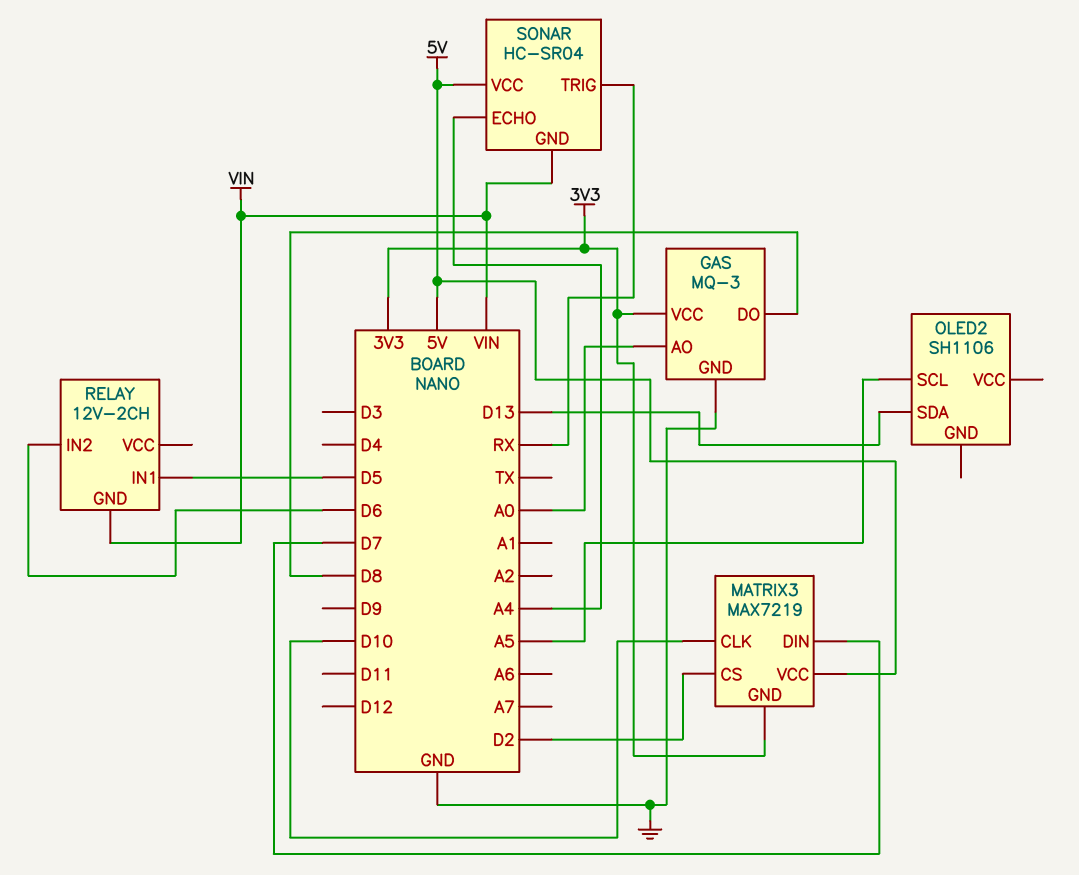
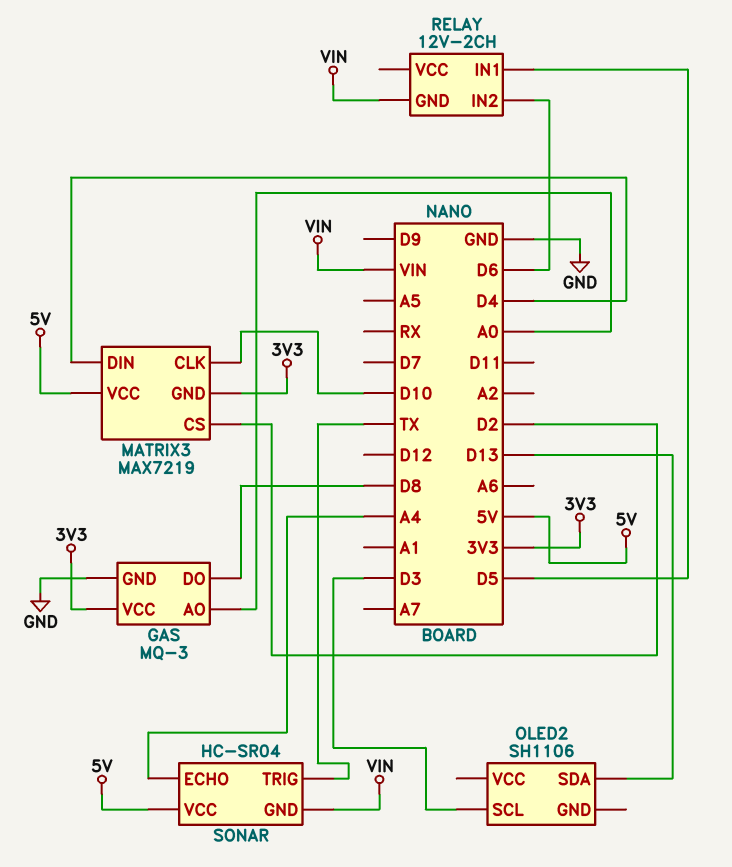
MATRIX3 pin DIN: D7 -> D4
OLED2 pin SCL: A5 -> D3
SONAR pin TRIG: RX -> TX

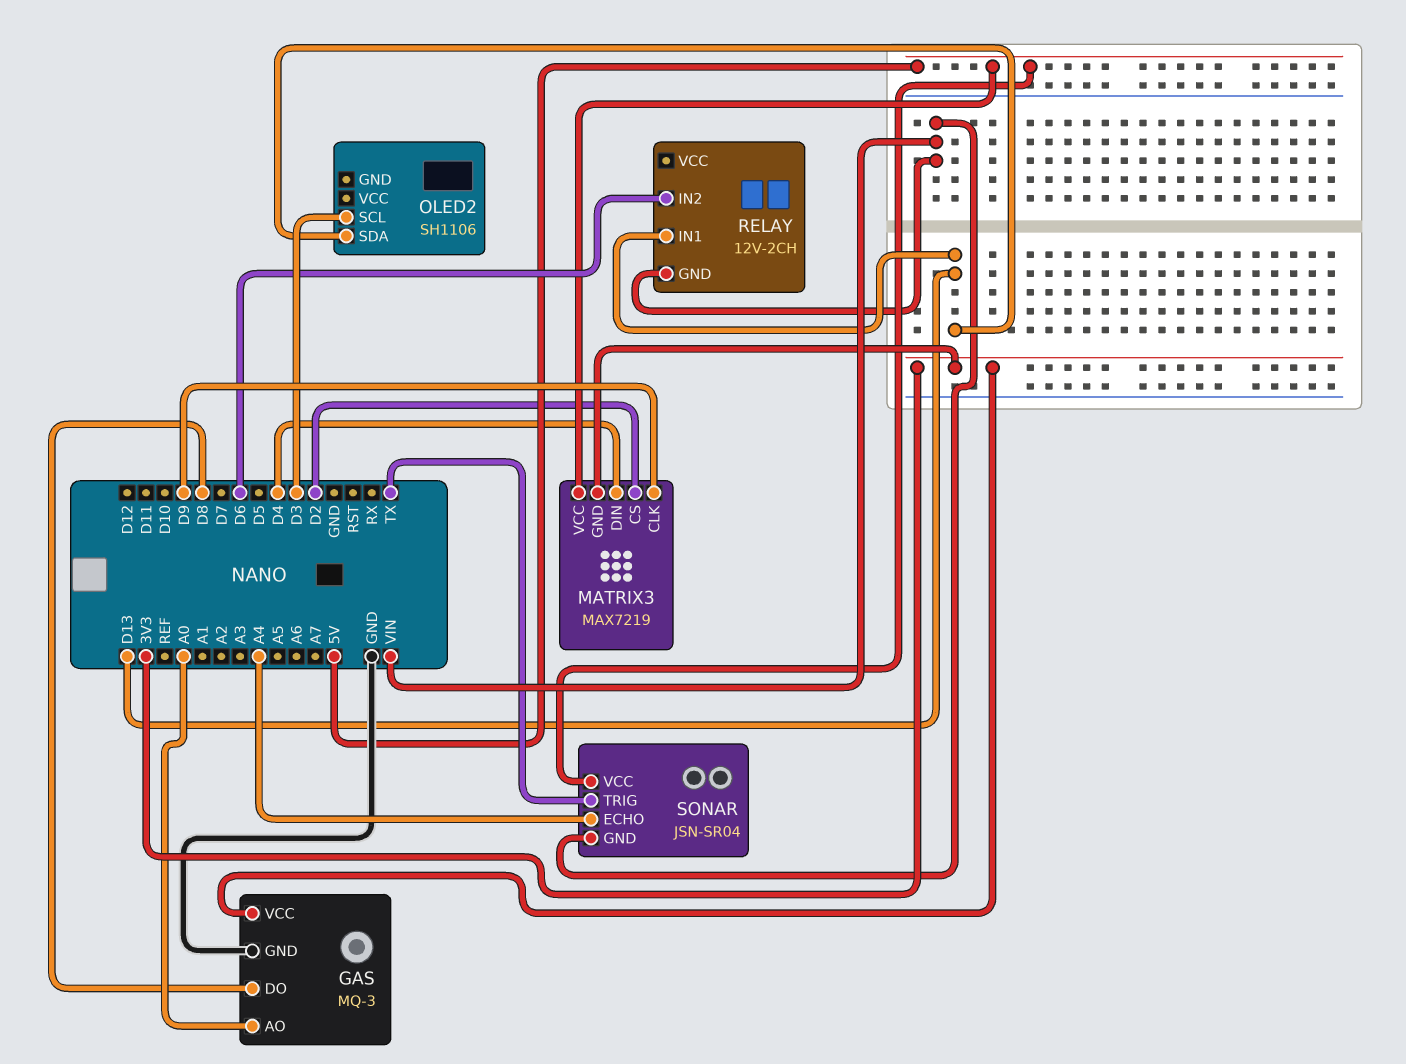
MATRIX3 pin CLK: D10 -> D9
RELAY pin IN1: D5 -> D13
SONAR: HC-SR04 -> JSN-SR04

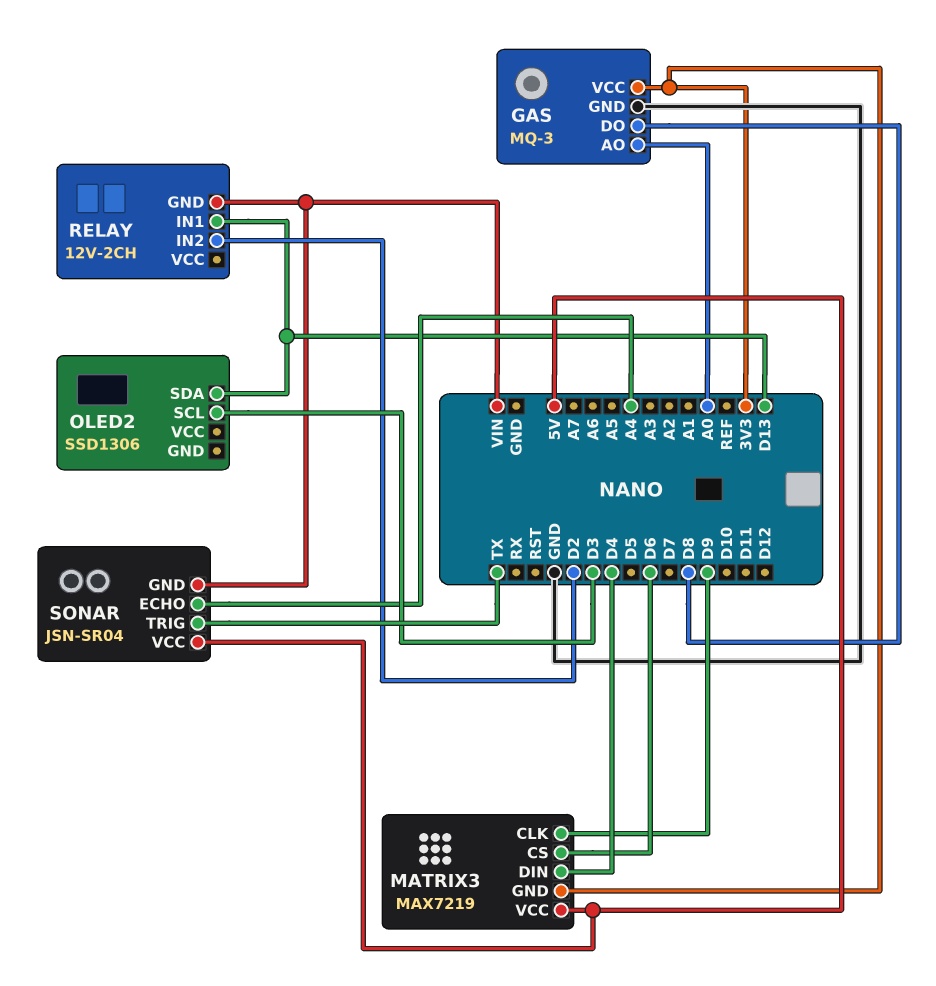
MATRIX3 pin CS: D2 -> D6
OLED2: SH1106 -> SSD1306
RELAY pin IN2: D6 -> D2

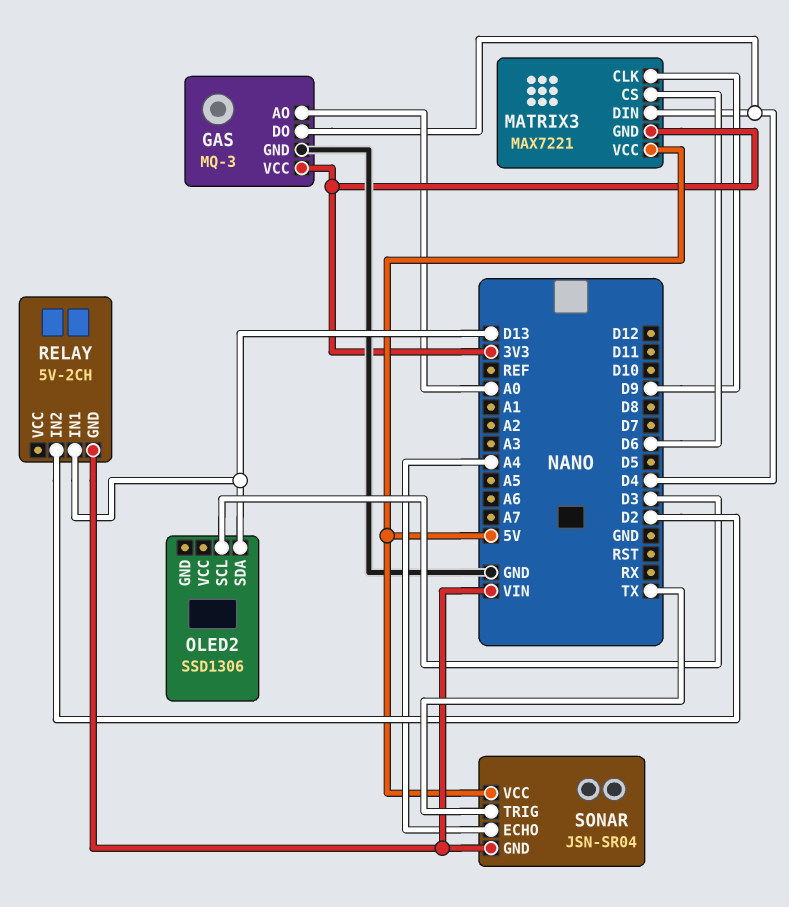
GAS pin DO: D8 -> D4
MATRIX3: MAX7219 -> MAX7221
RELAY: 12V-2CH -> 5V-2CH

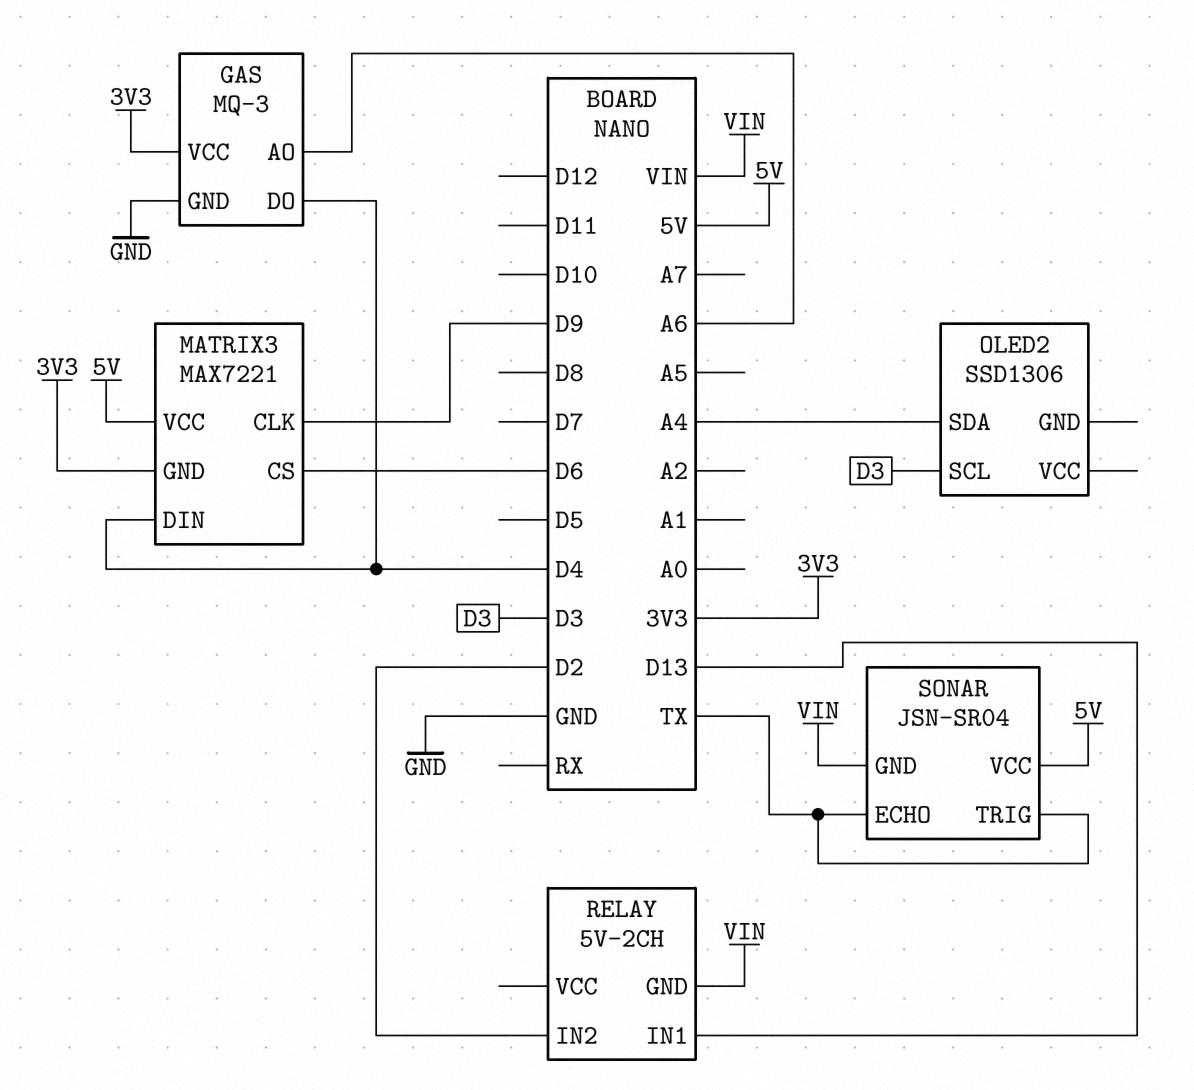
GAS pin AO: A0 -> A6
OLED2 pin SDA: D13 -> A4
SONAR pin ECHO: A4 -> TX

